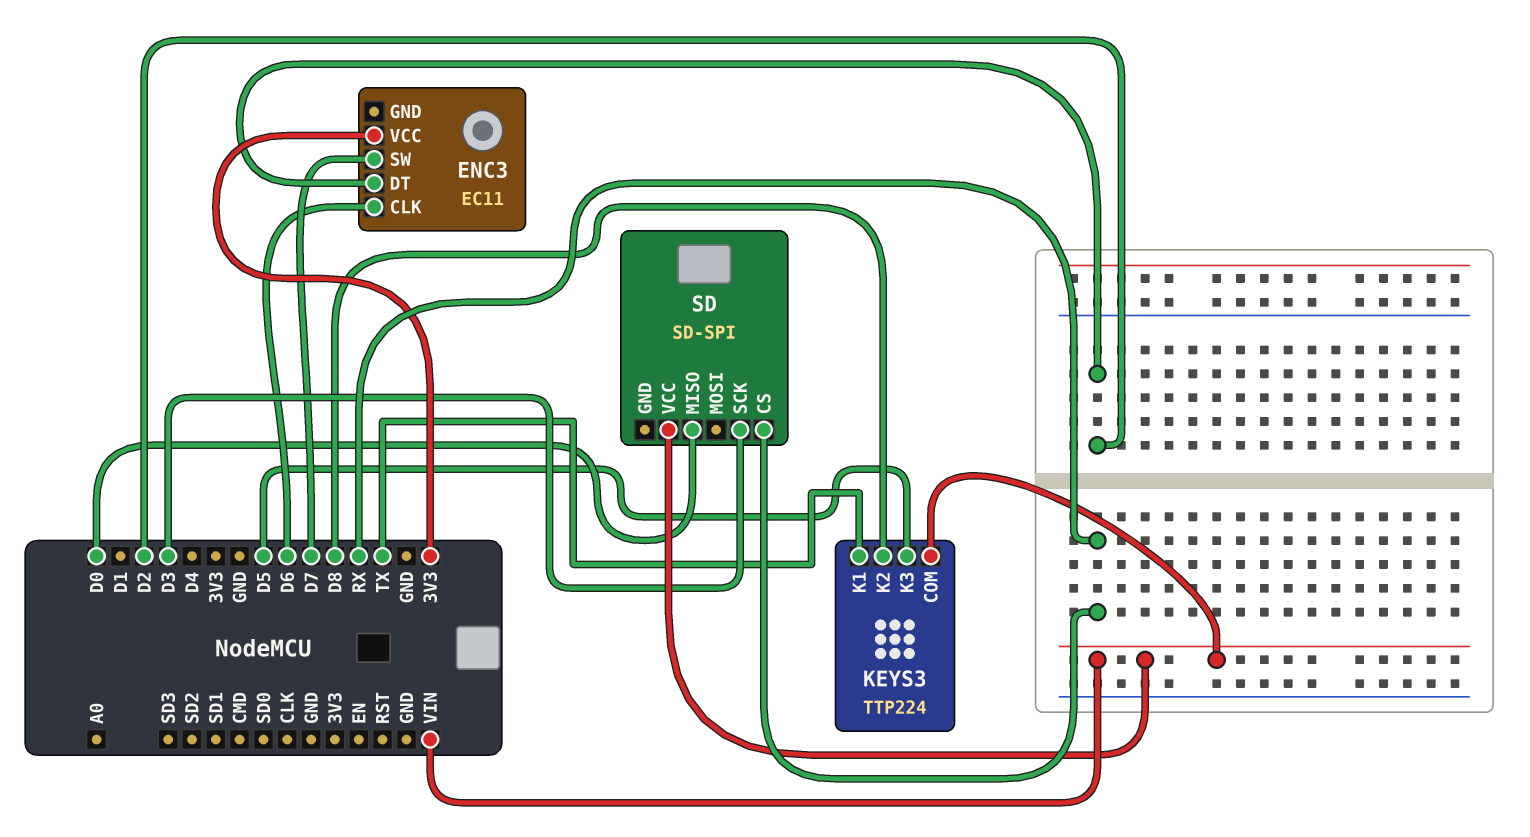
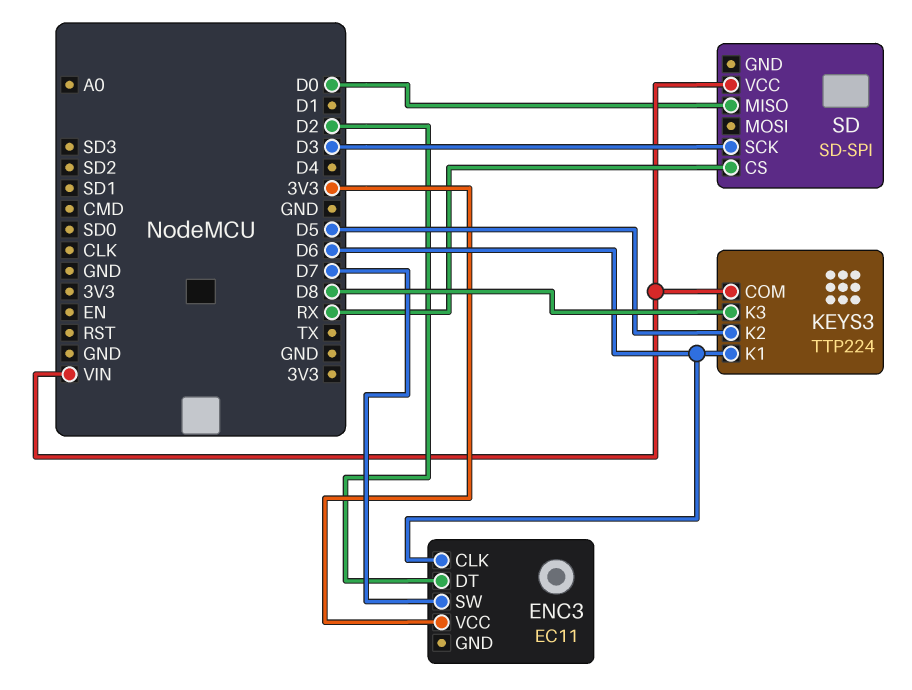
KEYS3 pin K1: TX -> D6
KEYS3 pin K2: D8 -> D5
KEYS3 pin K3: D5 -> D8

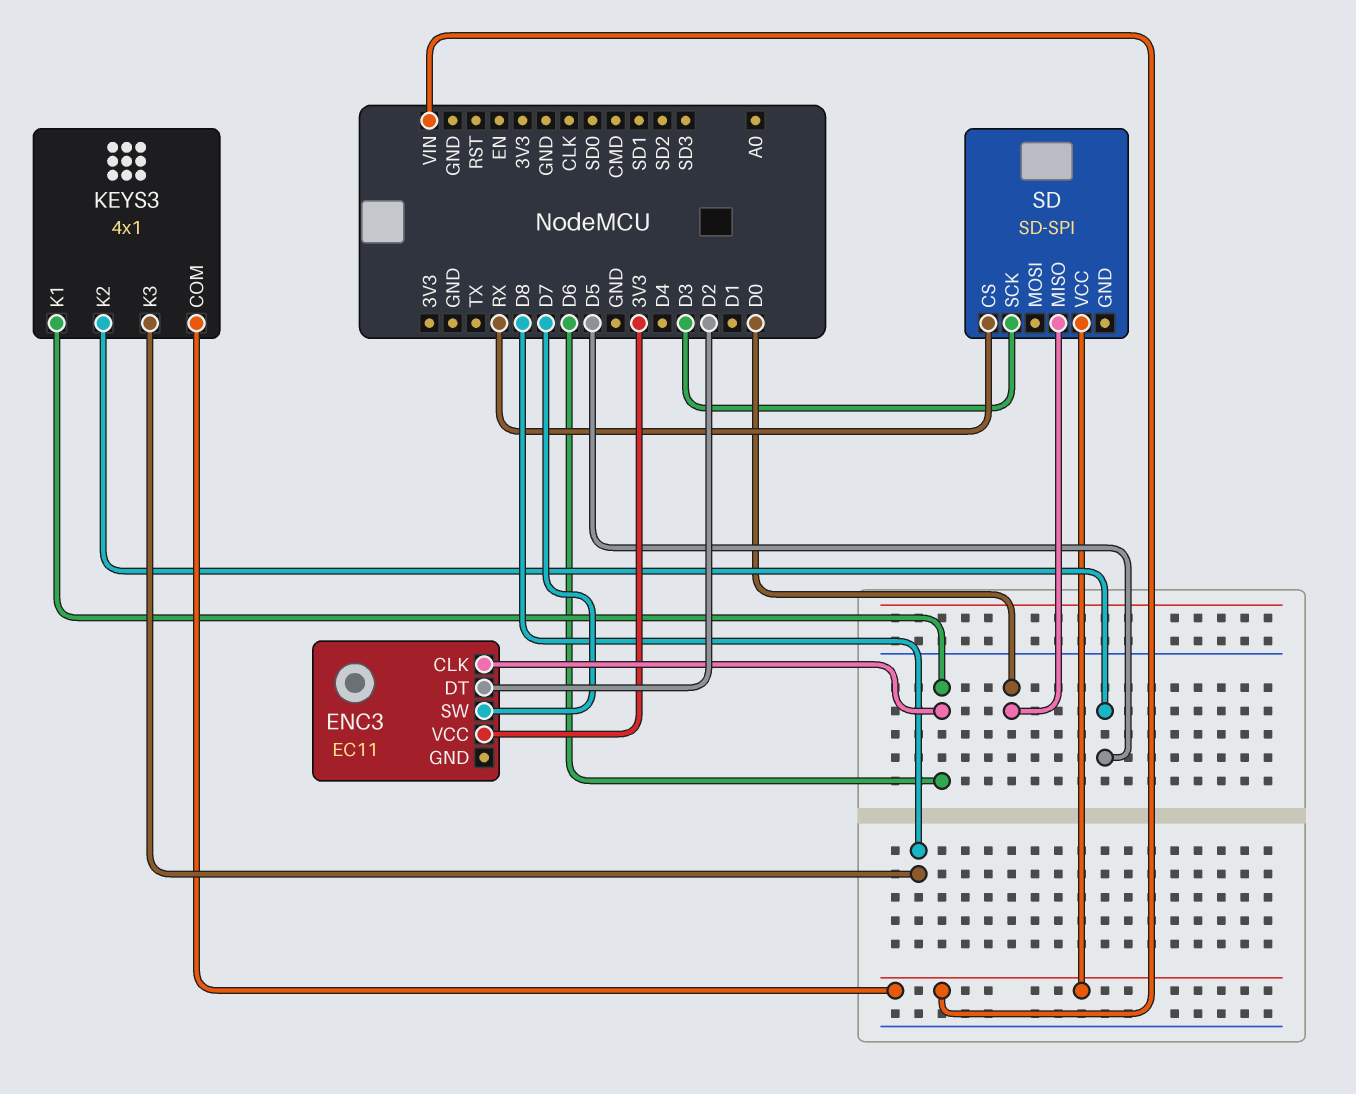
KEYS3: TTP224 -> 4x1

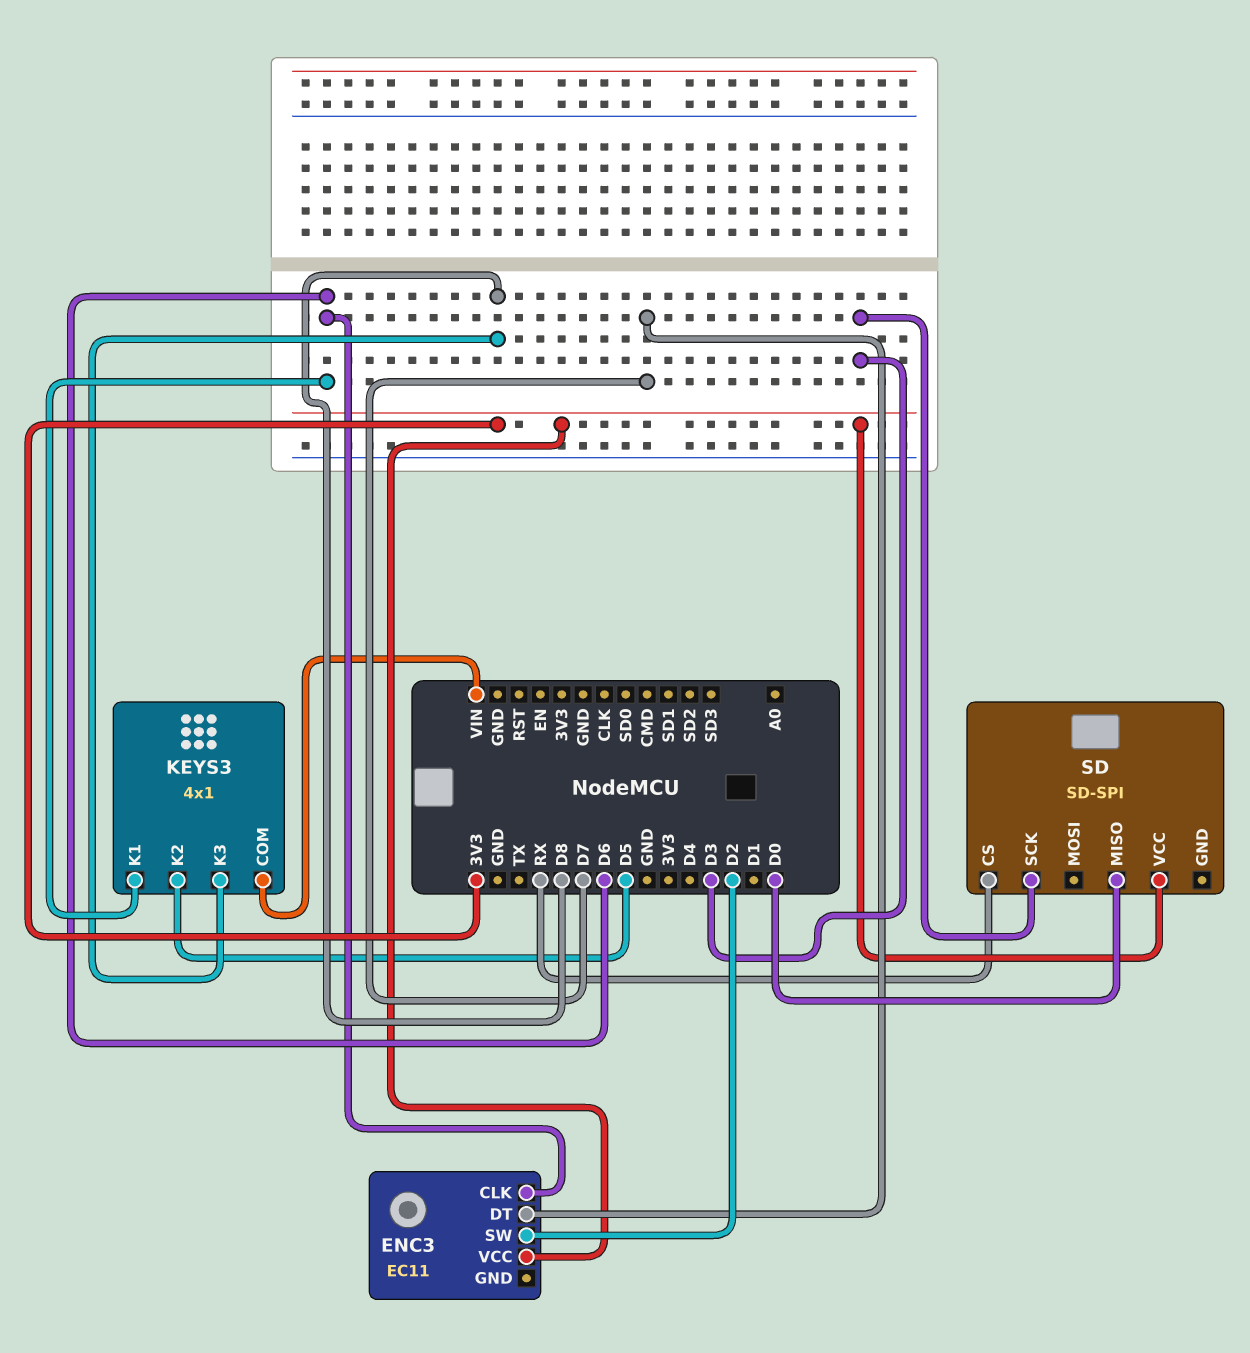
ENC3 pin DT: D2 -> D7
ENC3 pin SW: D7 -> D2
SD pin VCC: VIN -> 3V3

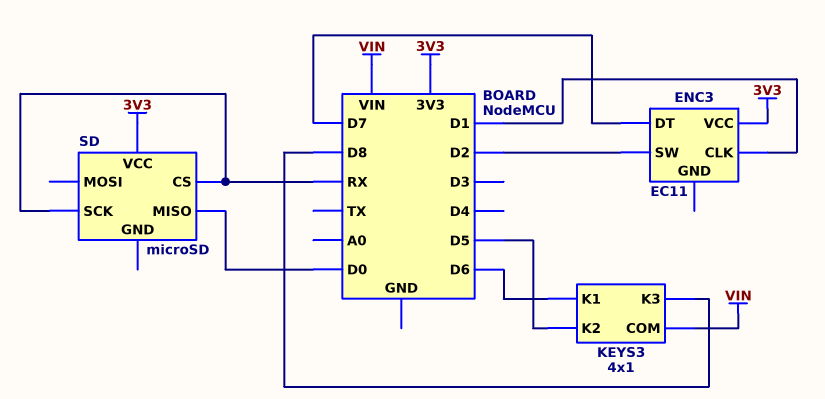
ENC3 pin CLK: D6 -> D1
SD: SD-SPI -> microSD
SD pin SCK: D3 -> RX

